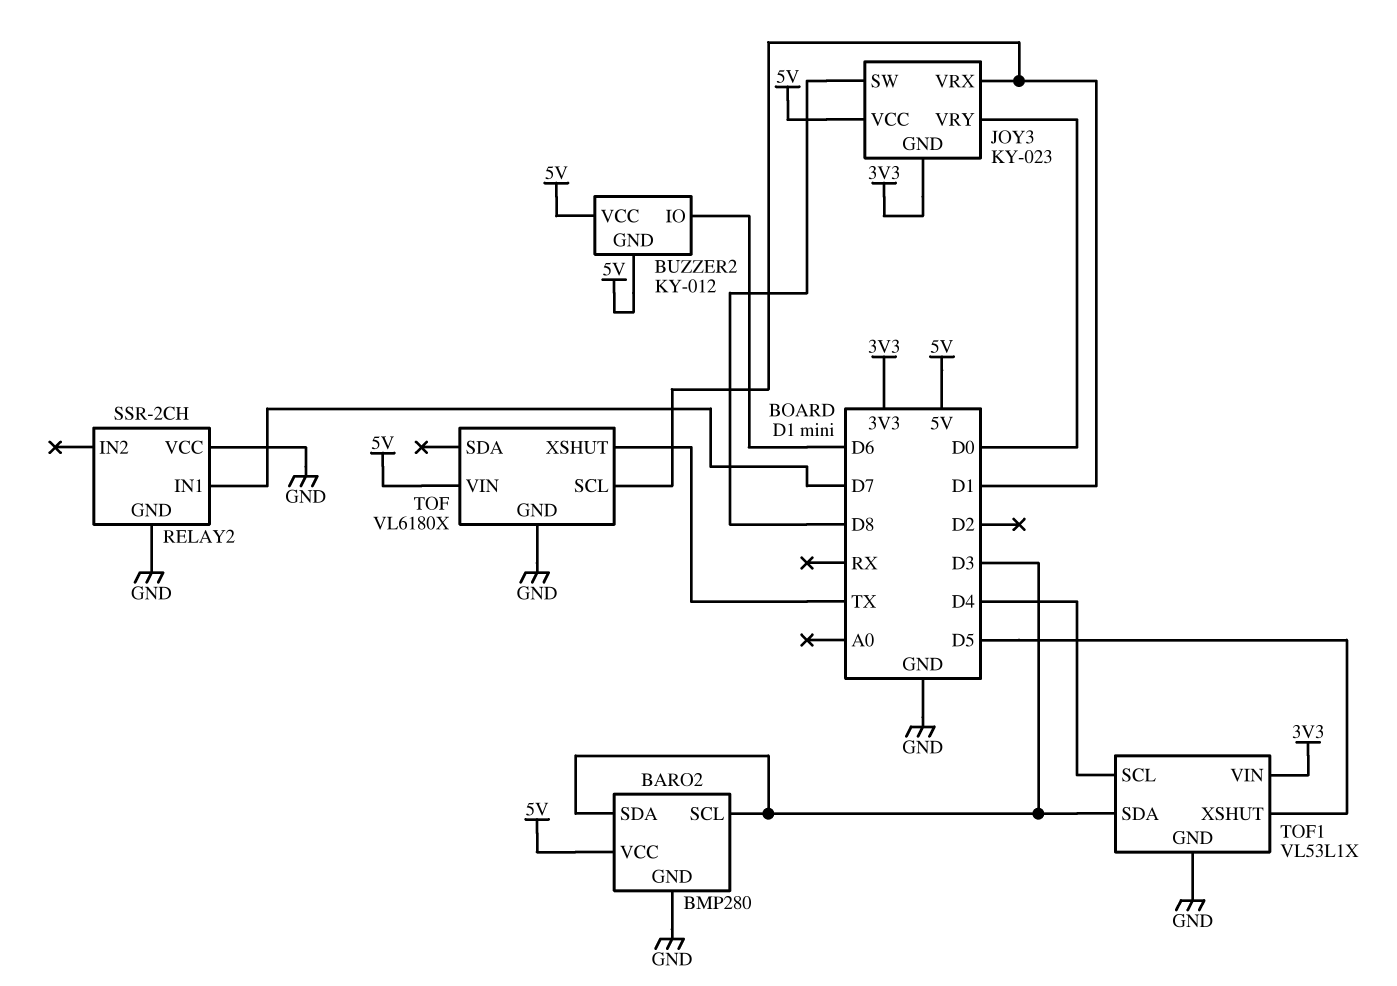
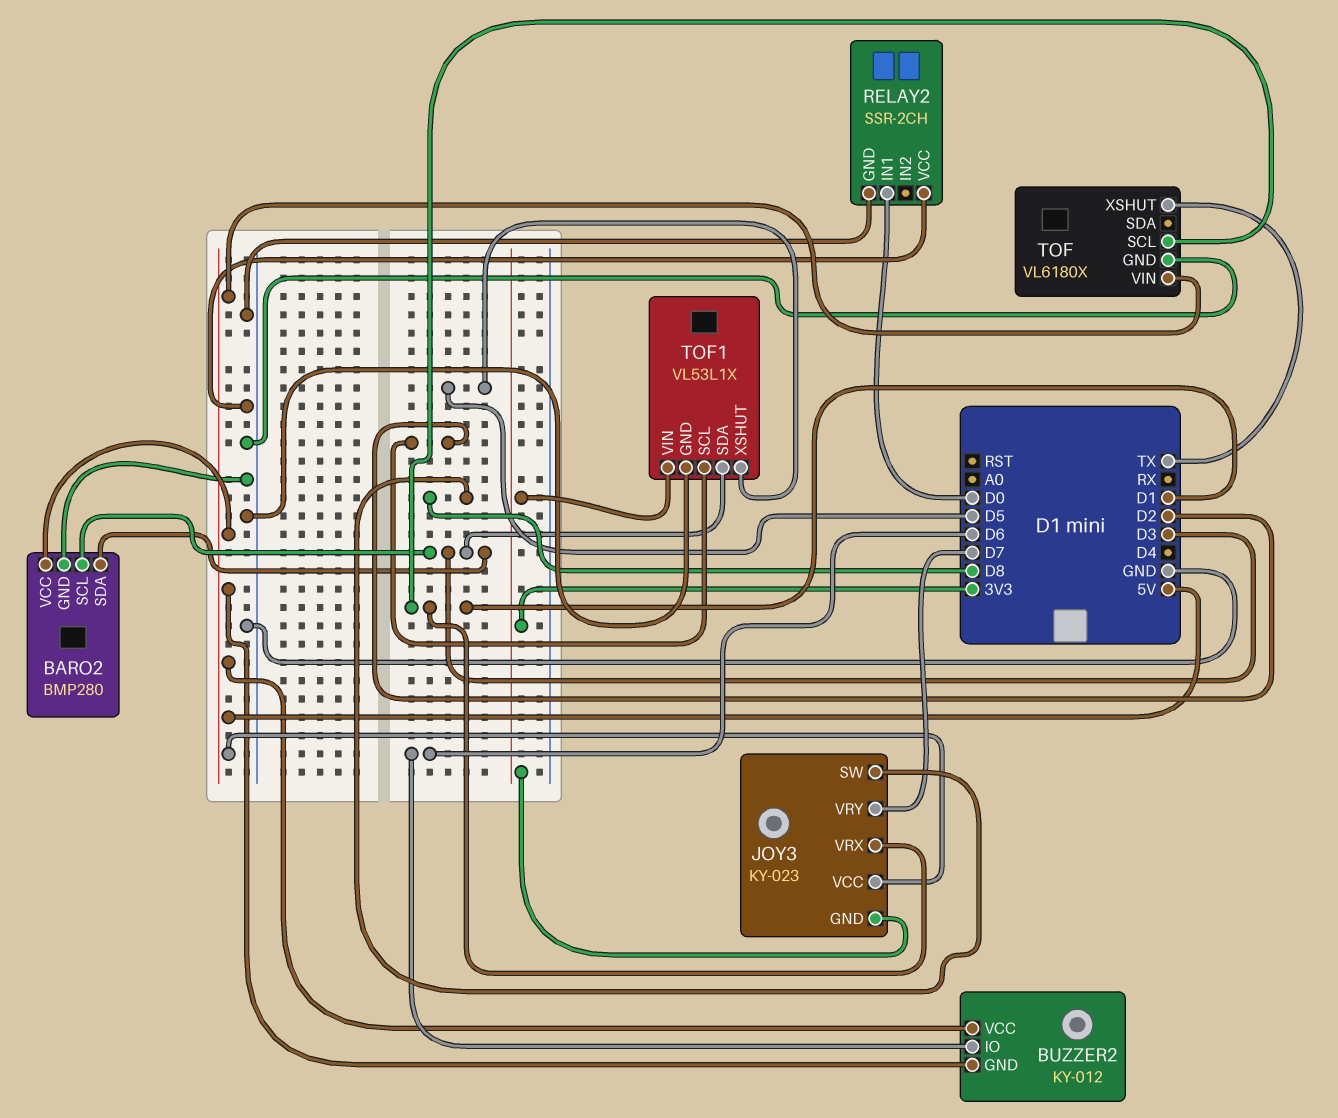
JOY3 pin VRY: D0 -> D7
RELAY2 pin IN1: D7 -> D0
TOF1 pin SCL: D4 -> D2

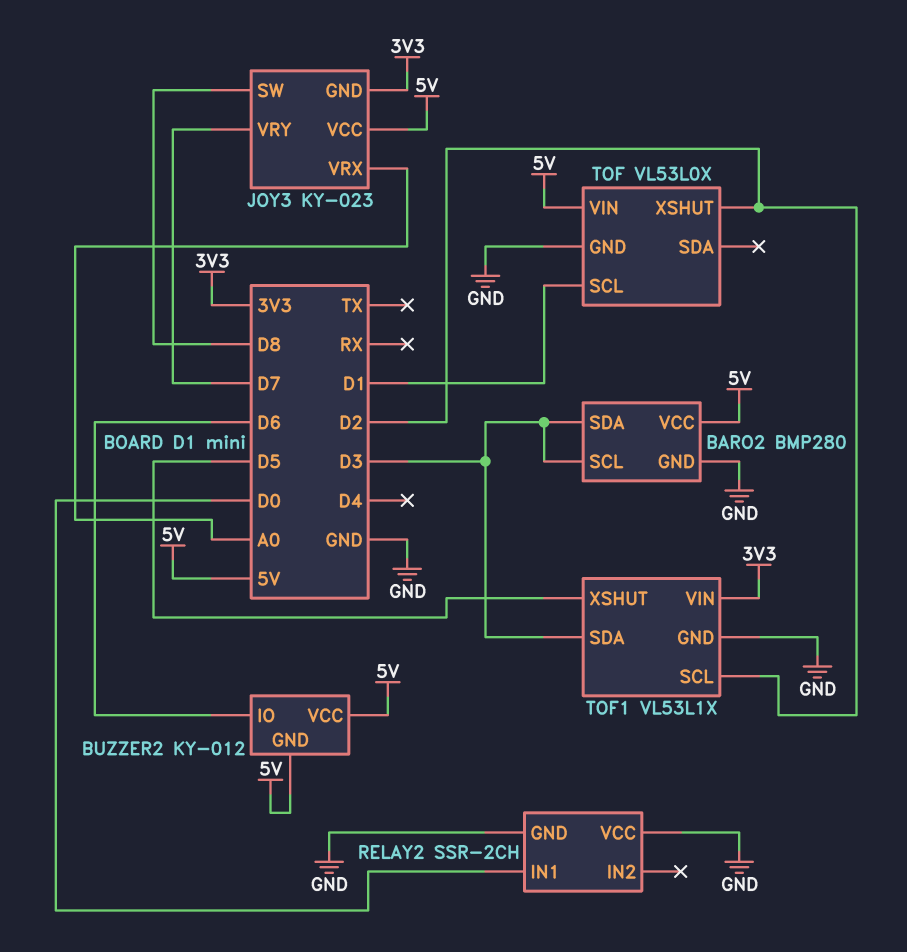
JOY3 pin VRX: D1 -> A0
TOF: VL6180X -> VL53L0X
TOF pin XSHUT: TX -> D2

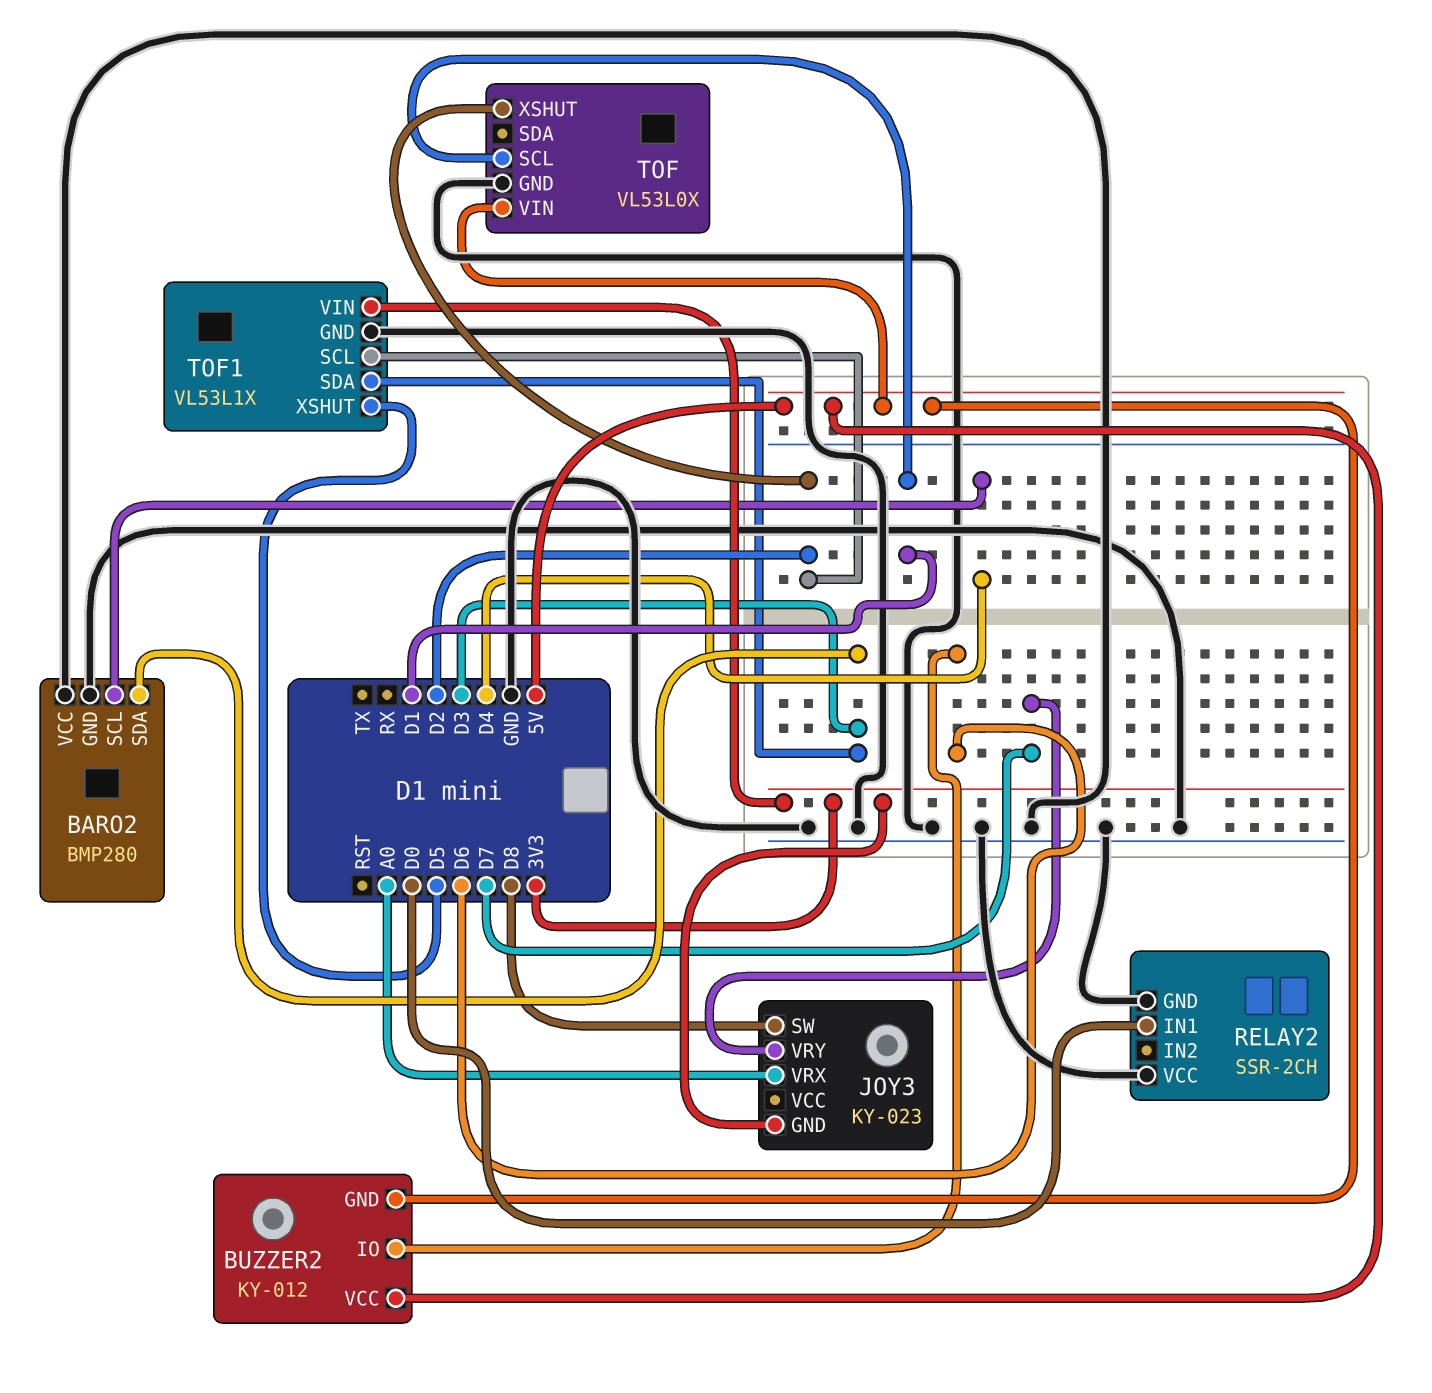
BARO2 pin SCL: D3 -> D4
BARO2 pin VCC: 5V -> GND
JOY3 pin VCC: 5V -> none

